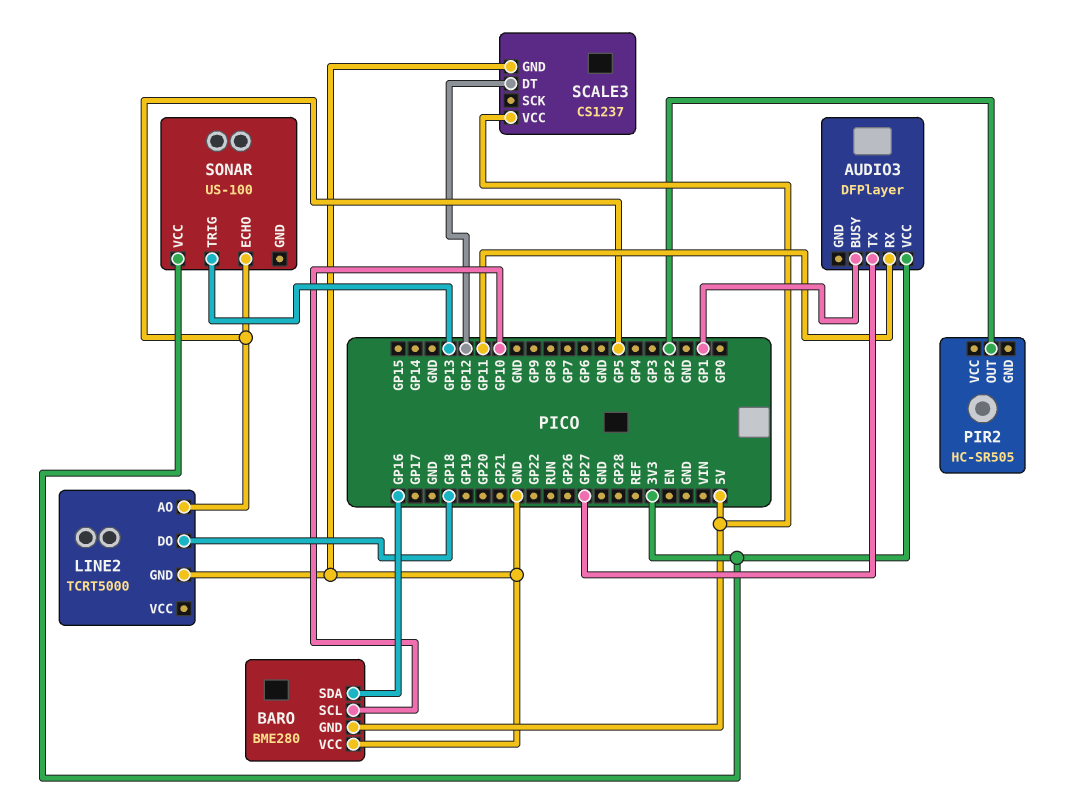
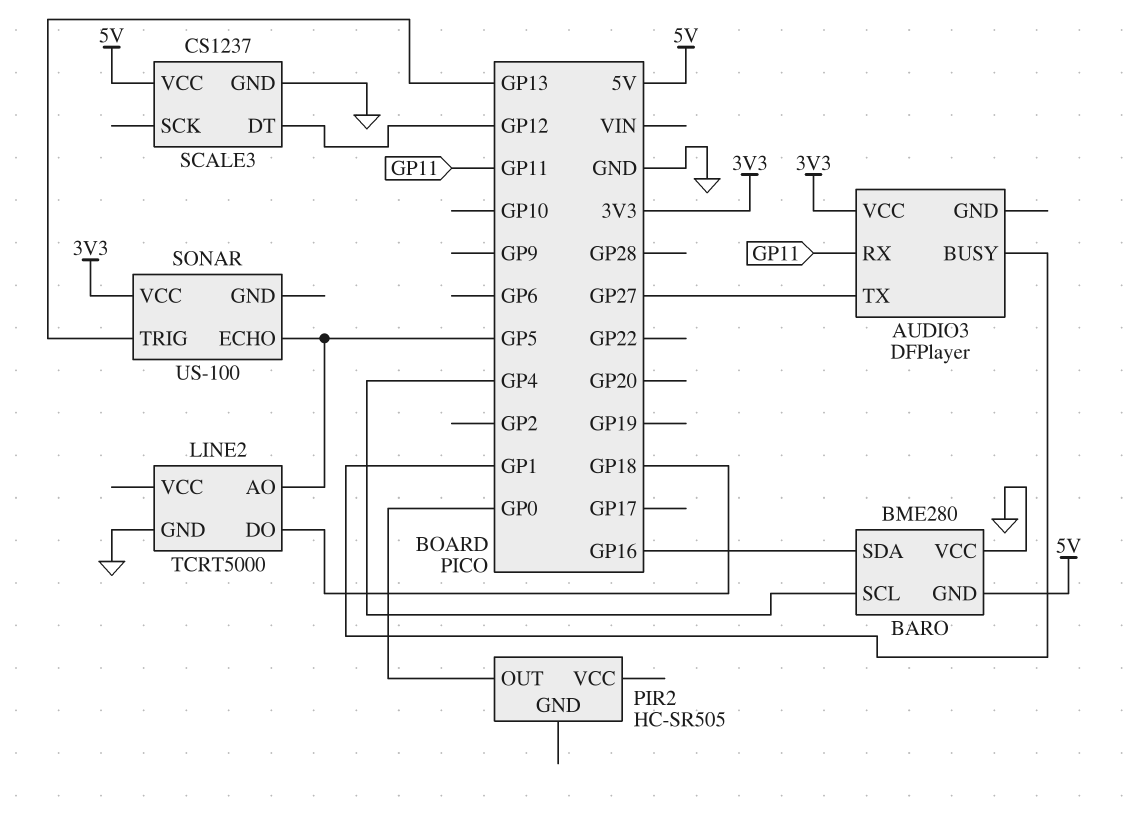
BARO pin SCL: GP10 -> GP4
PIR2 pin OUT: GP2 -> GP0

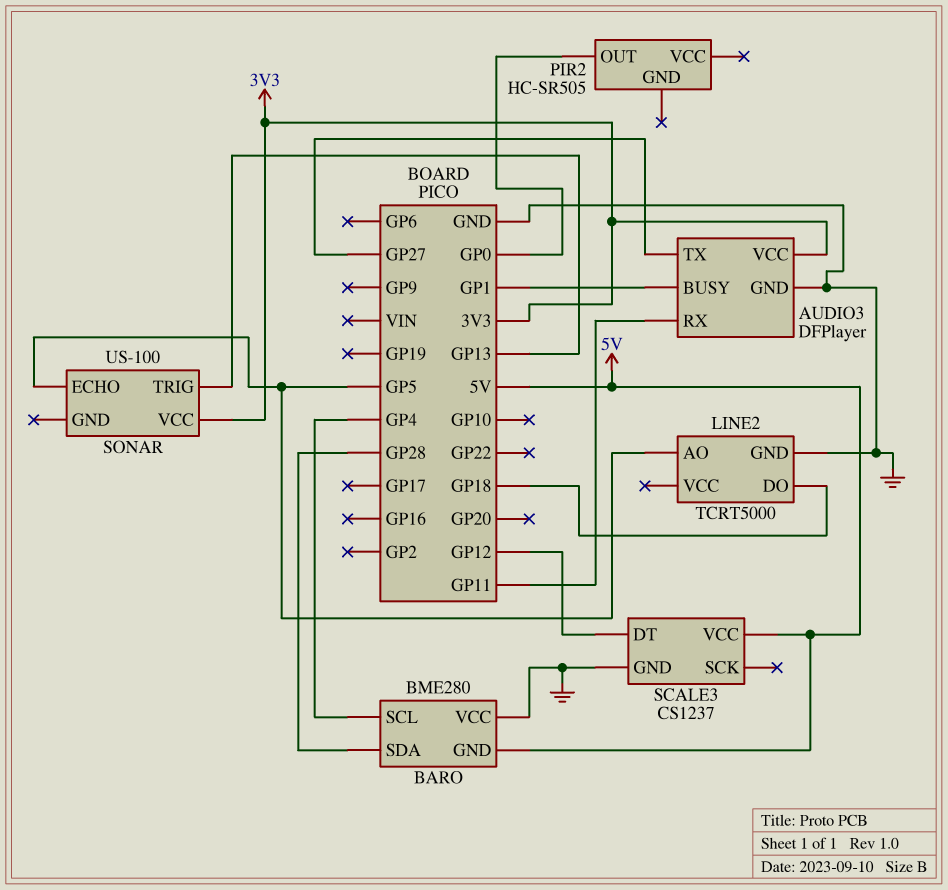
AUDIO3 pin GND: none -> GND
BARO pin SDA: GP16 -> GP28

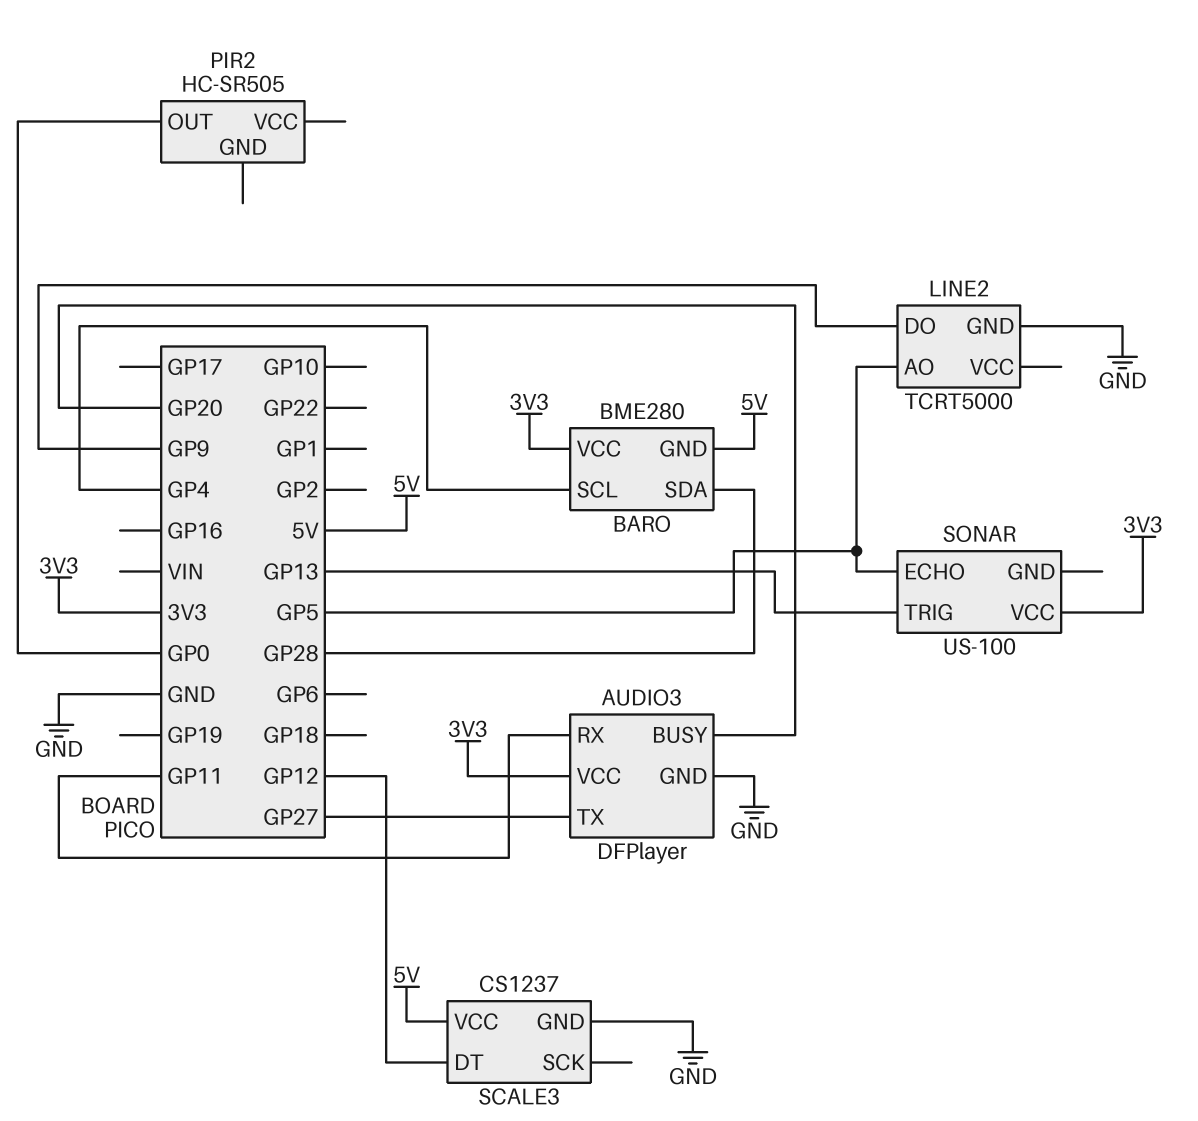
AUDIO3 pin BUSY: GP1 -> GP20
BARO pin VCC: GND -> 3V3
LINE2 pin DO: GP18 -> GP9

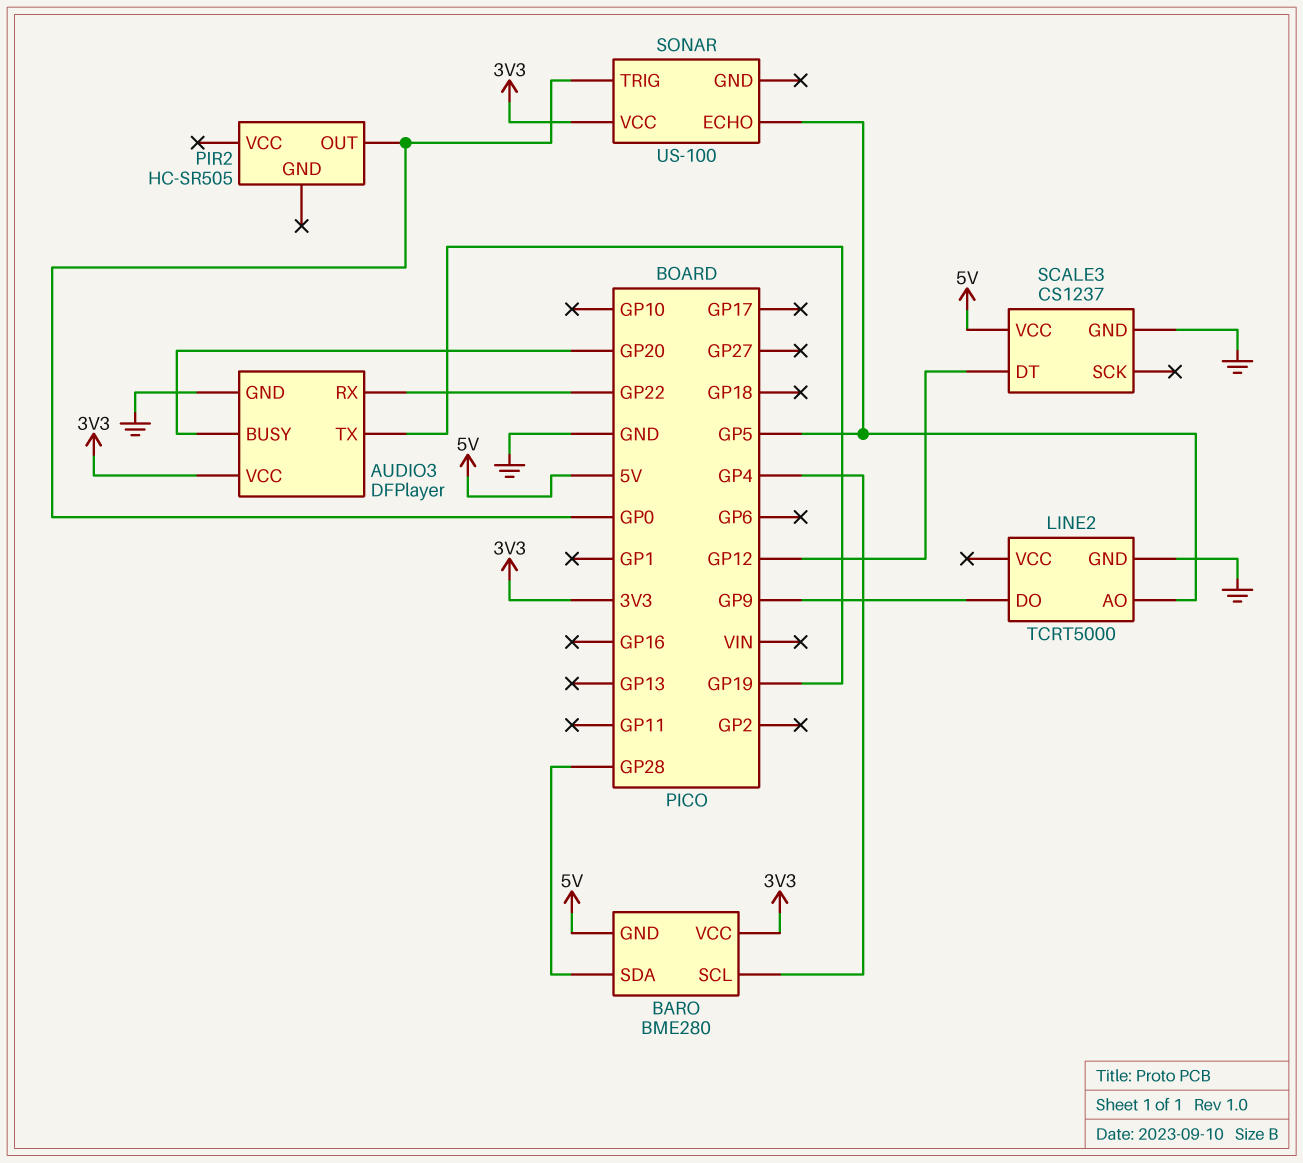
AUDIO3 pin RX: GP11 -> GP22
AUDIO3 pin TX: GP27 -> GP19
SONAR pin TRIG: GP13 -> GP0

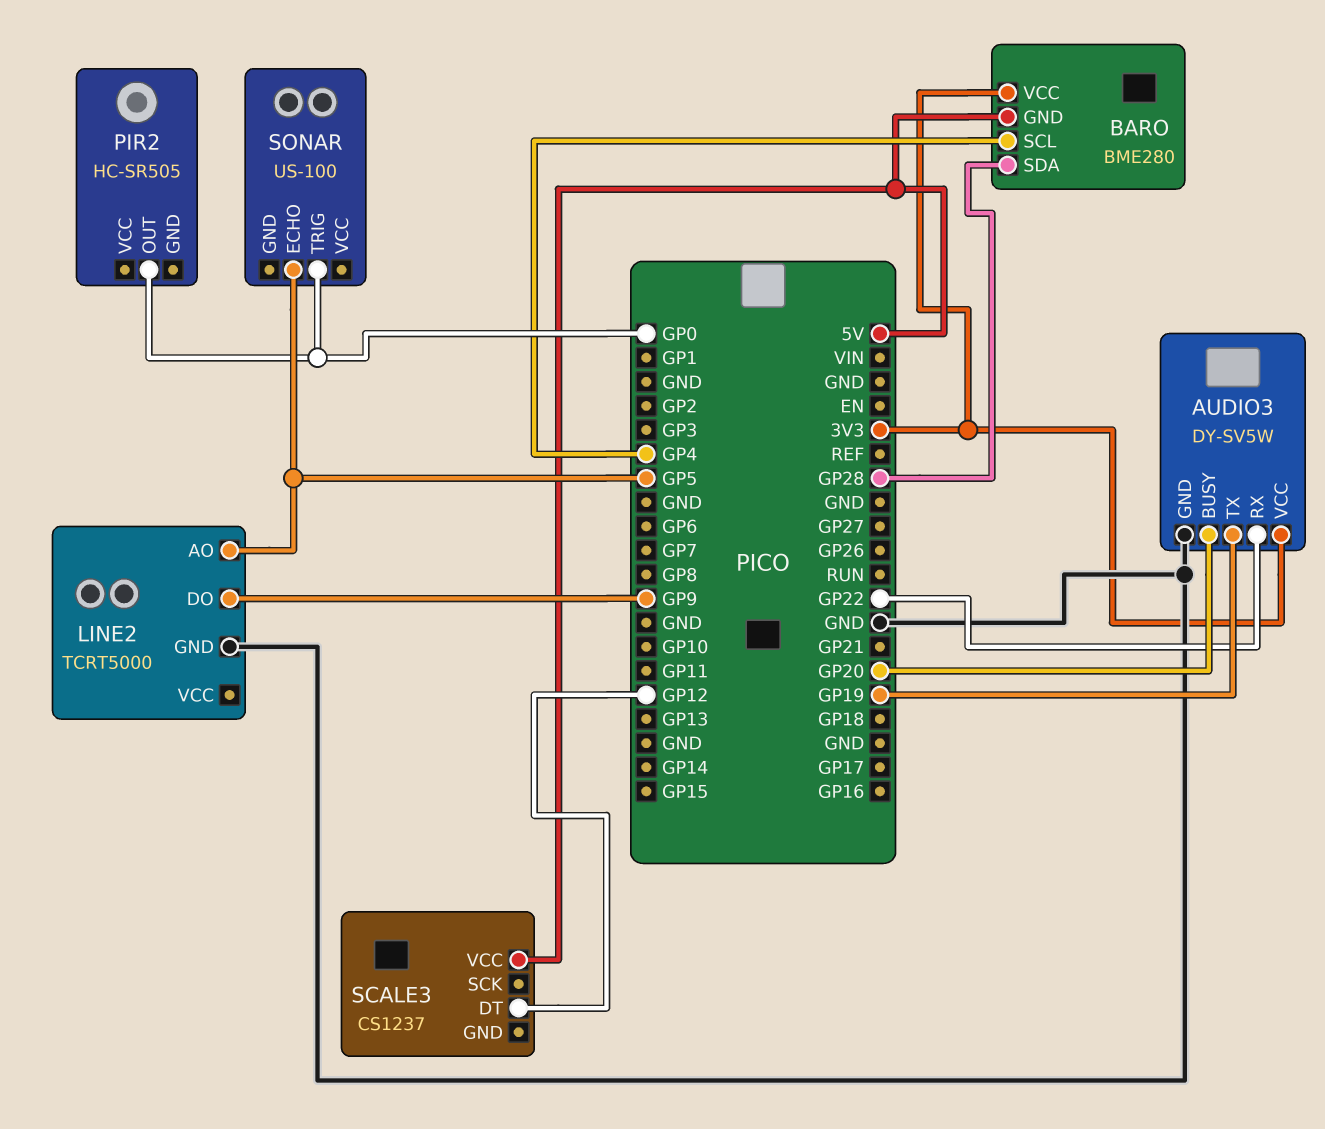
AUDIO3: DFPlayer -> DY-SV5W
SCALE3 pin GND: GND -> none
SONAR pin VCC: 3V3 -> none

